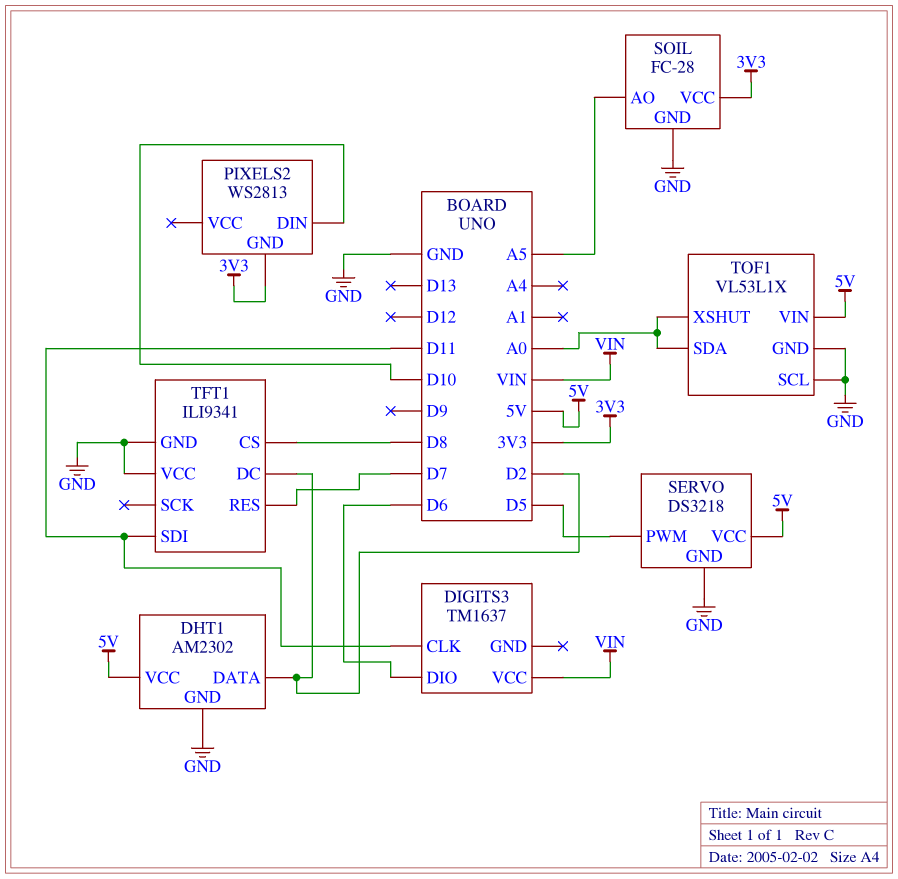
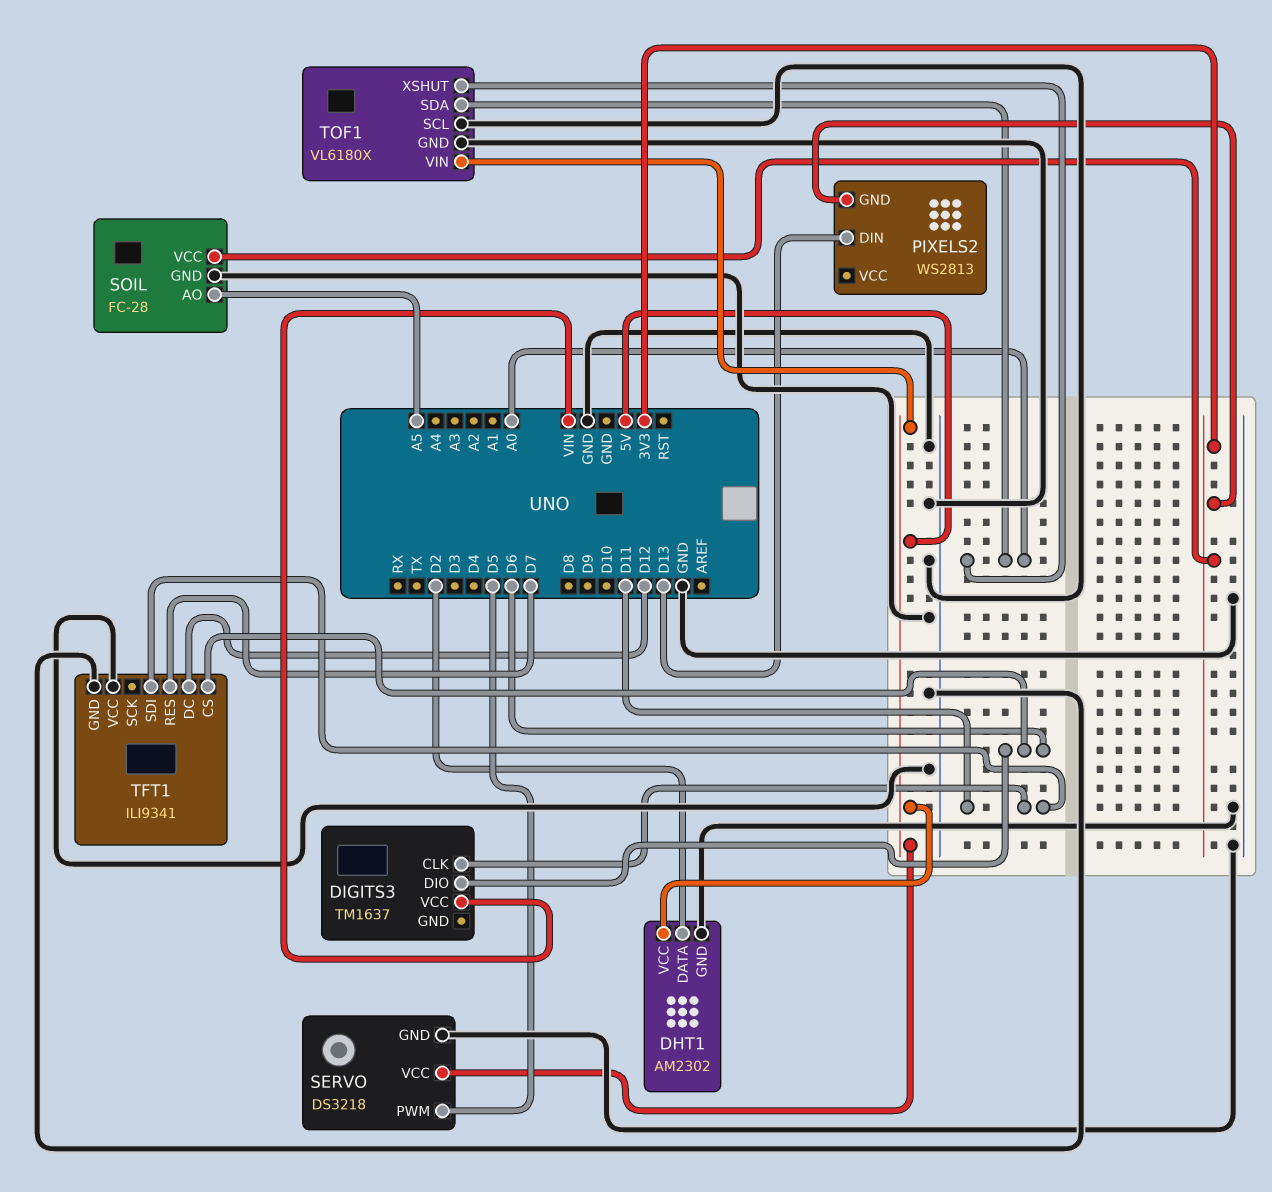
PIXELS2 pin DIN: D10 -> D13
TFT1 pin CS: D8 -> D6
TFT1 pin DC: D2 -> D12
TOF1: VL53L1X -> VL6180X

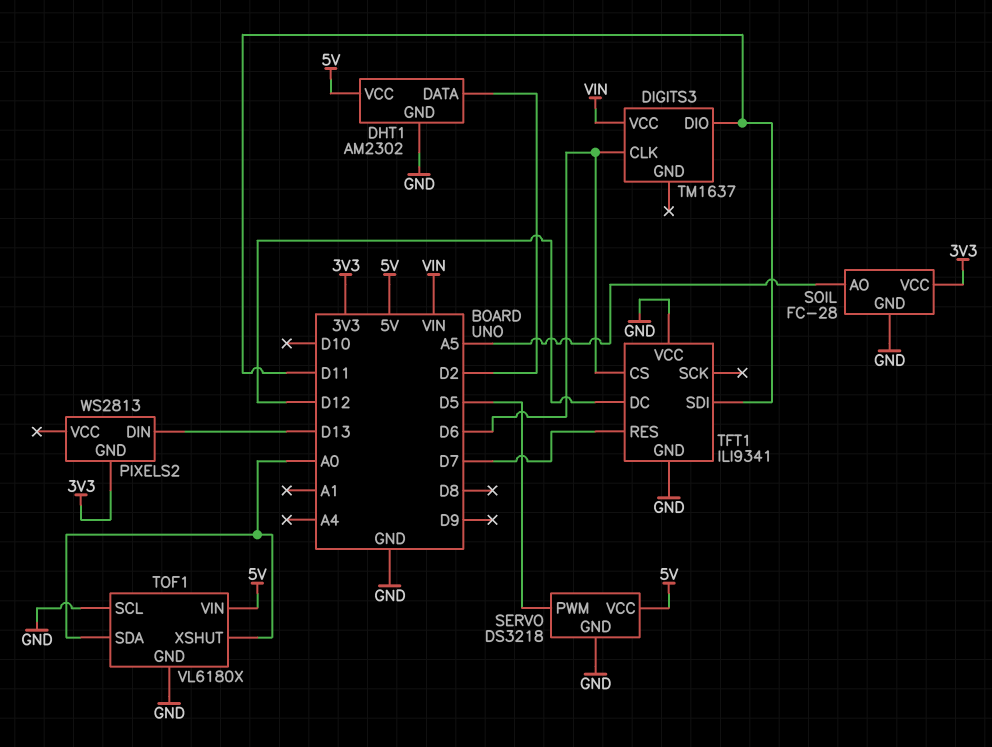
DIGITS3 pin CLK: D11 -> D6
DIGITS3 pin DIO: D6 -> D11

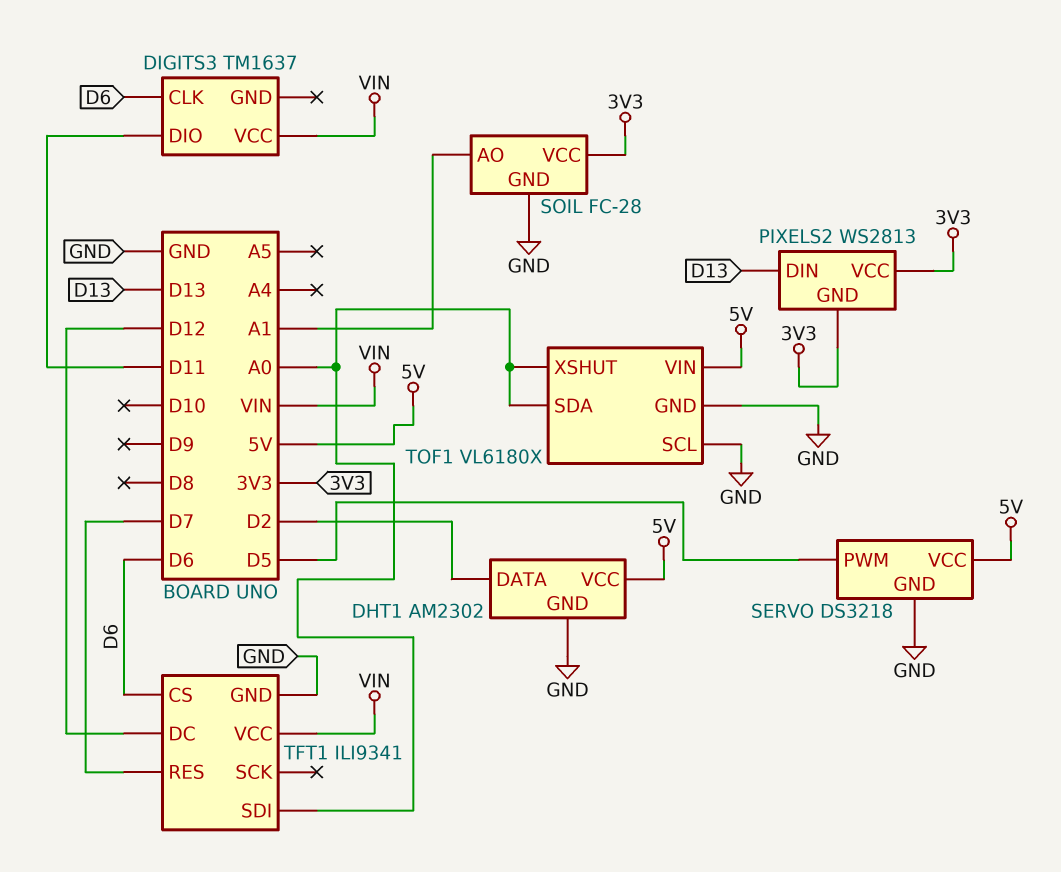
PIXELS2 pin VCC: none -> 3V3
SOIL pin AO: A5 -> A1
TFT1 pin SDI: D11 -> A0
TFT1 pin VCC: GND -> VIN

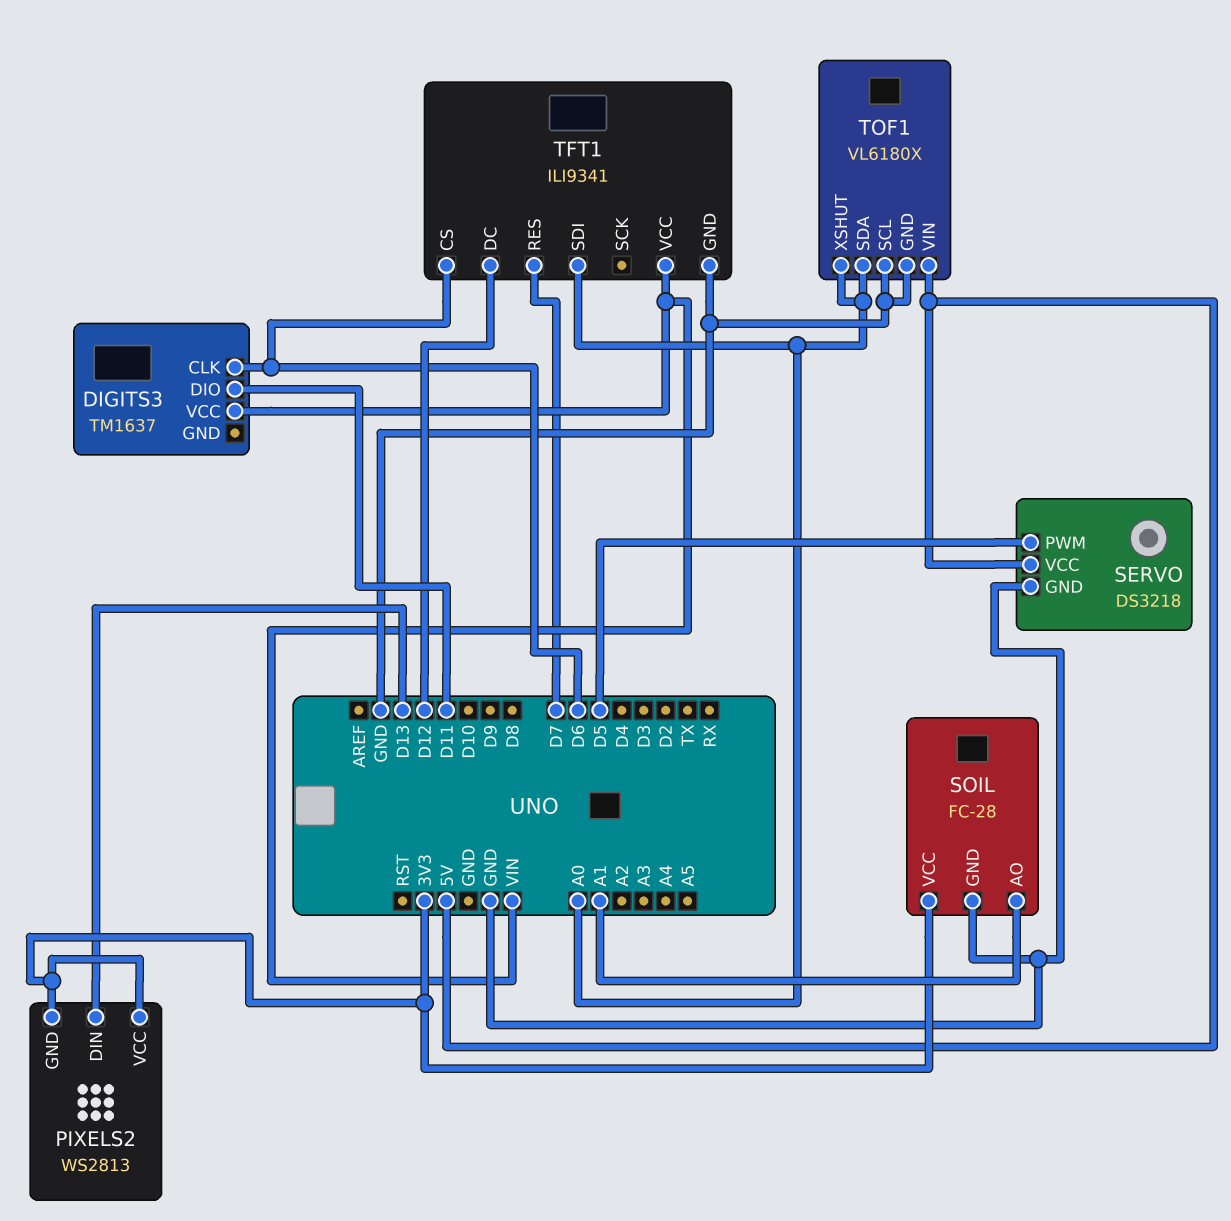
DHT1: AM2302 -> none
DHT1 pin DATA: D2 -> none
DHT1 pin GND: GND -> none
DHT1 pin VCC: 5V -> none

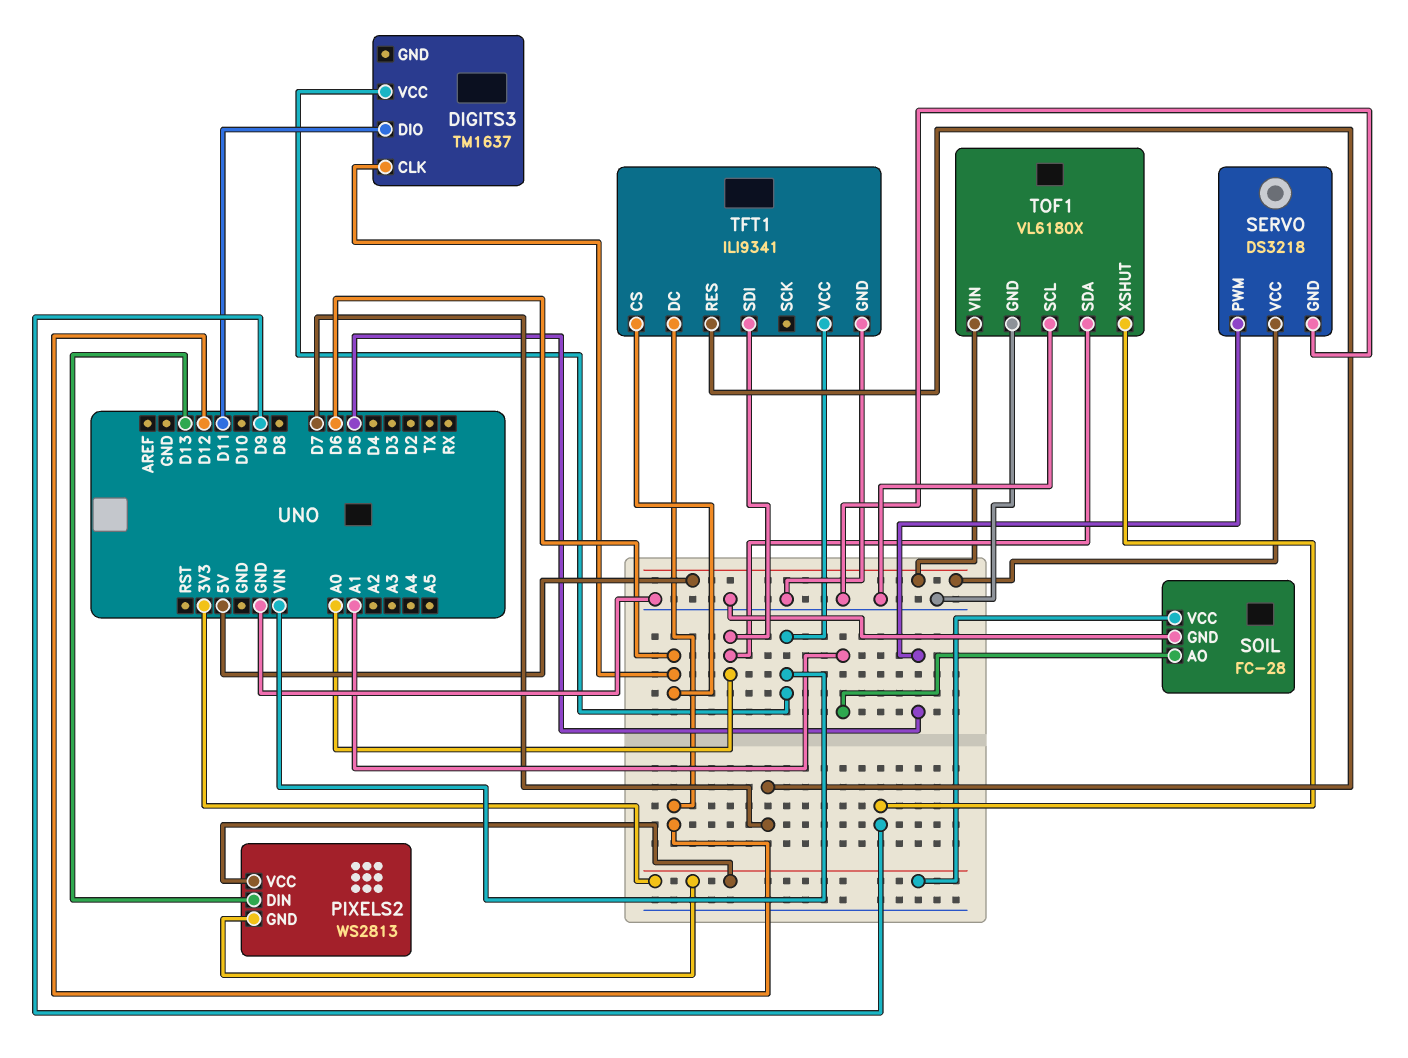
TOF1 pin XSHUT: A0 -> D9

